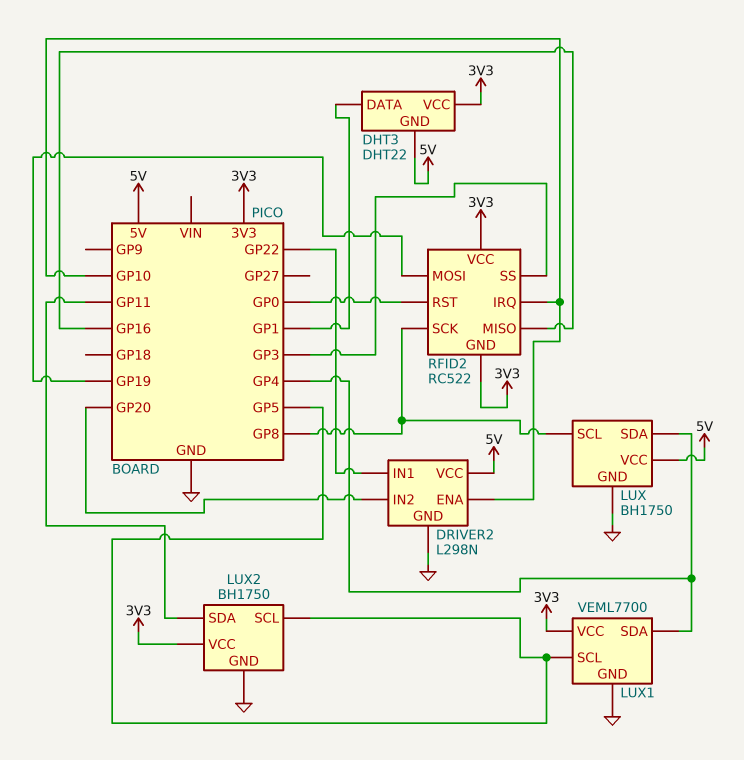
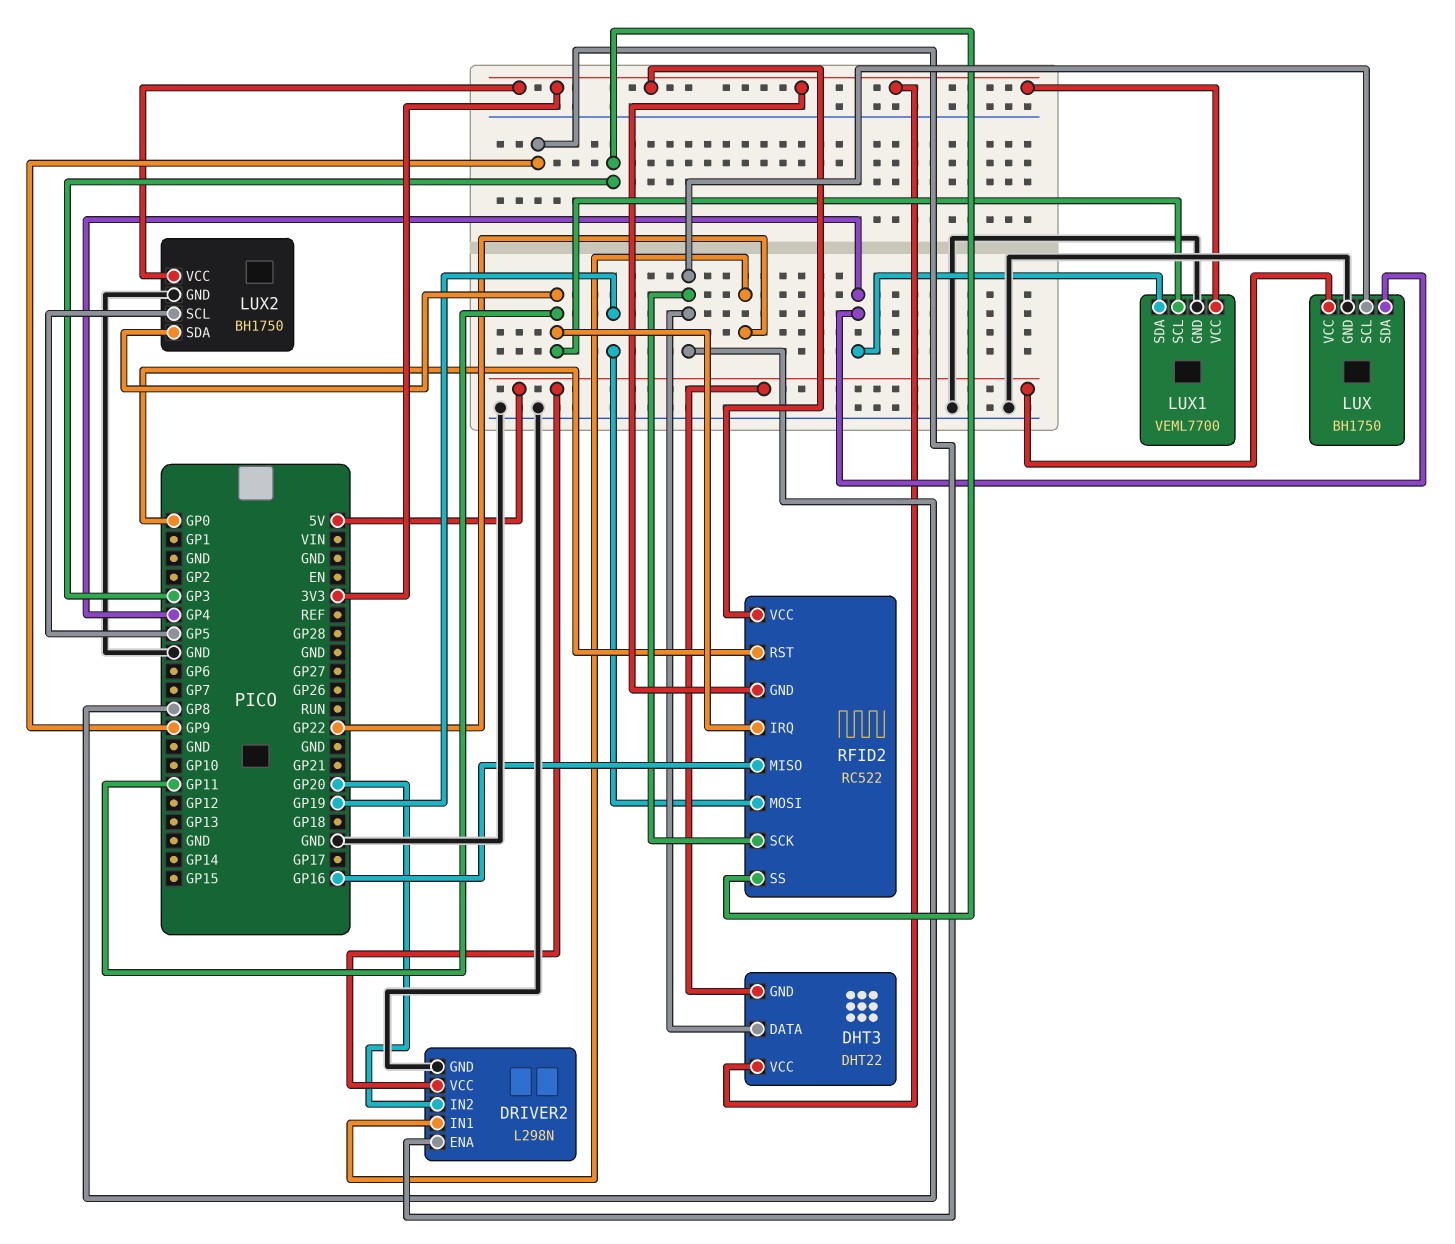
DHT3 pin DATA: GP1 -> GP8
DRIVER2 pin ENA: GP10 -> GP9
LUX1 pin SCL: GP5 -> GP11
RFID2 pin IRQ: GP10 -> GP11

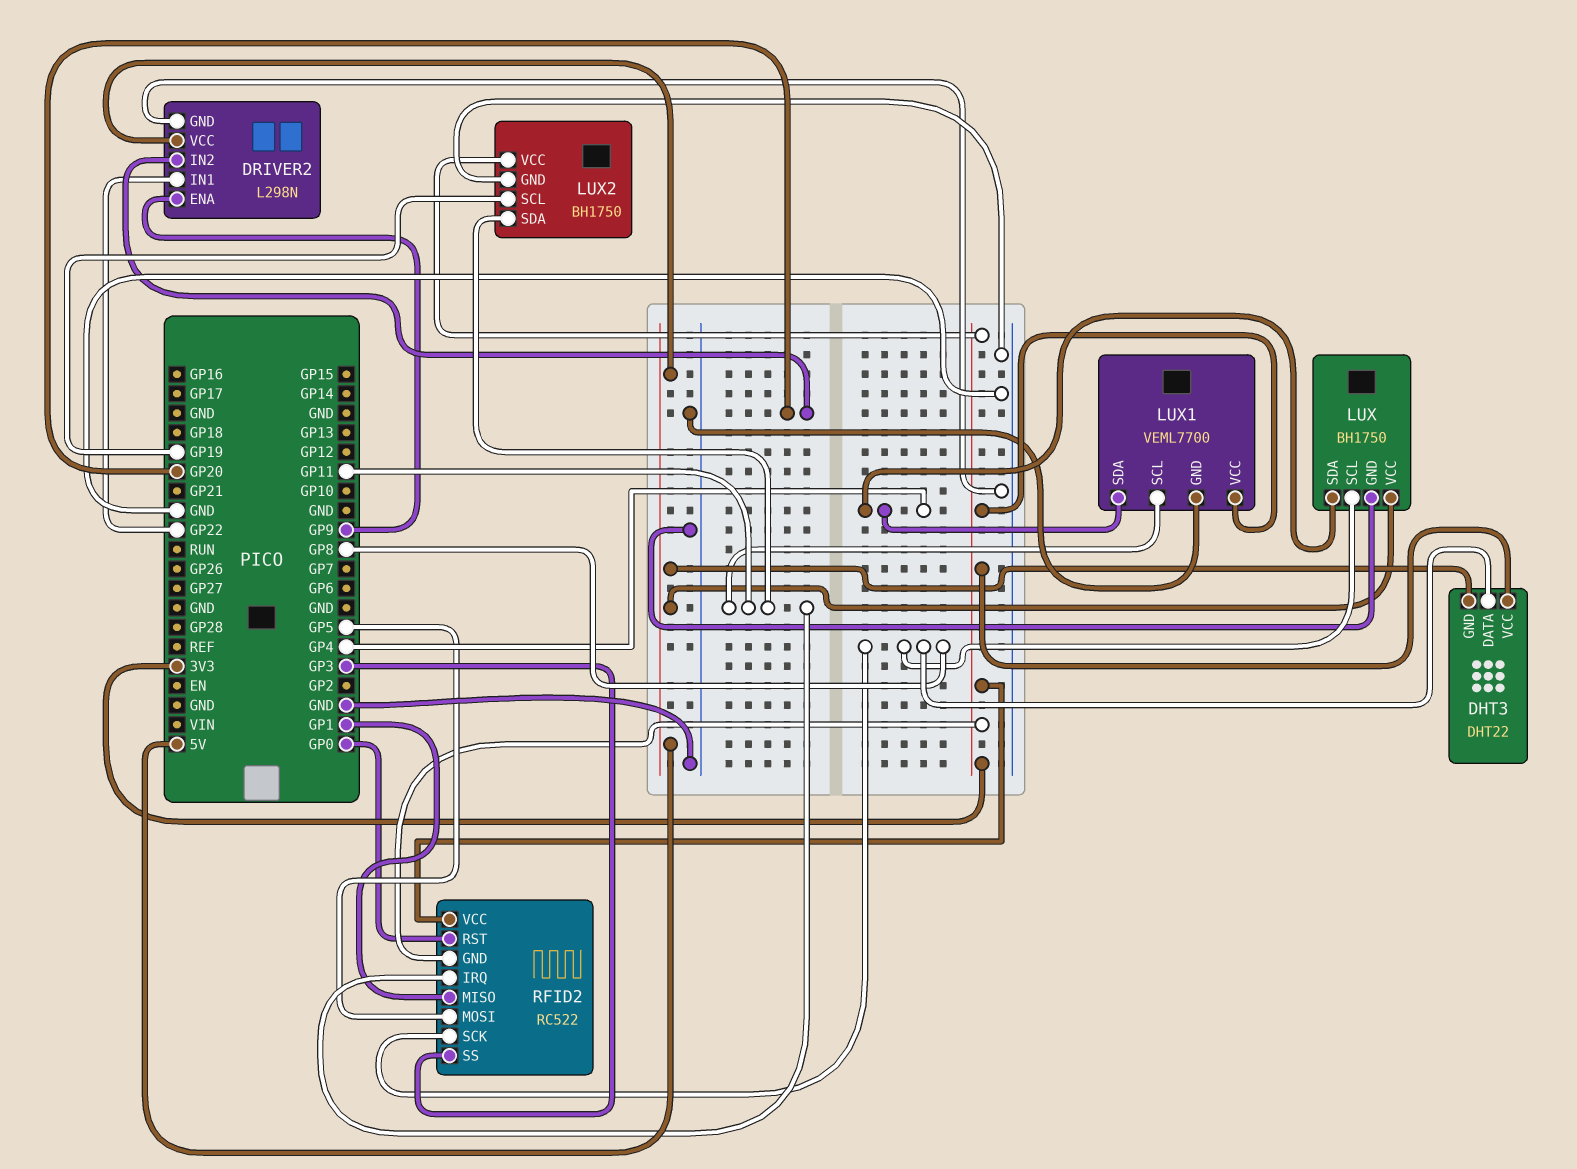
LUX2 pin SCL: GP5 -> GP19
RFID2 pin MISO: GP16 -> GP1
RFID2 pin MOSI: GP19 -> GP5

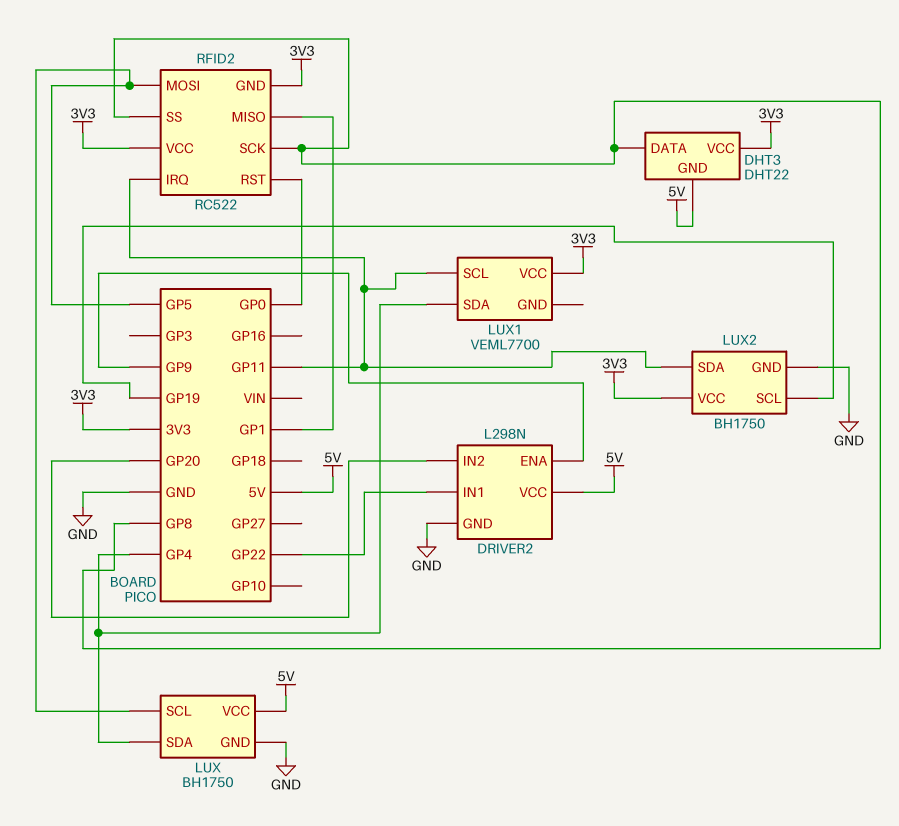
LUX pin SCL: GP8 -> GP5
LUX1 pin GND: GND -> none
RFID2 pin SS: GP3 -> GP8

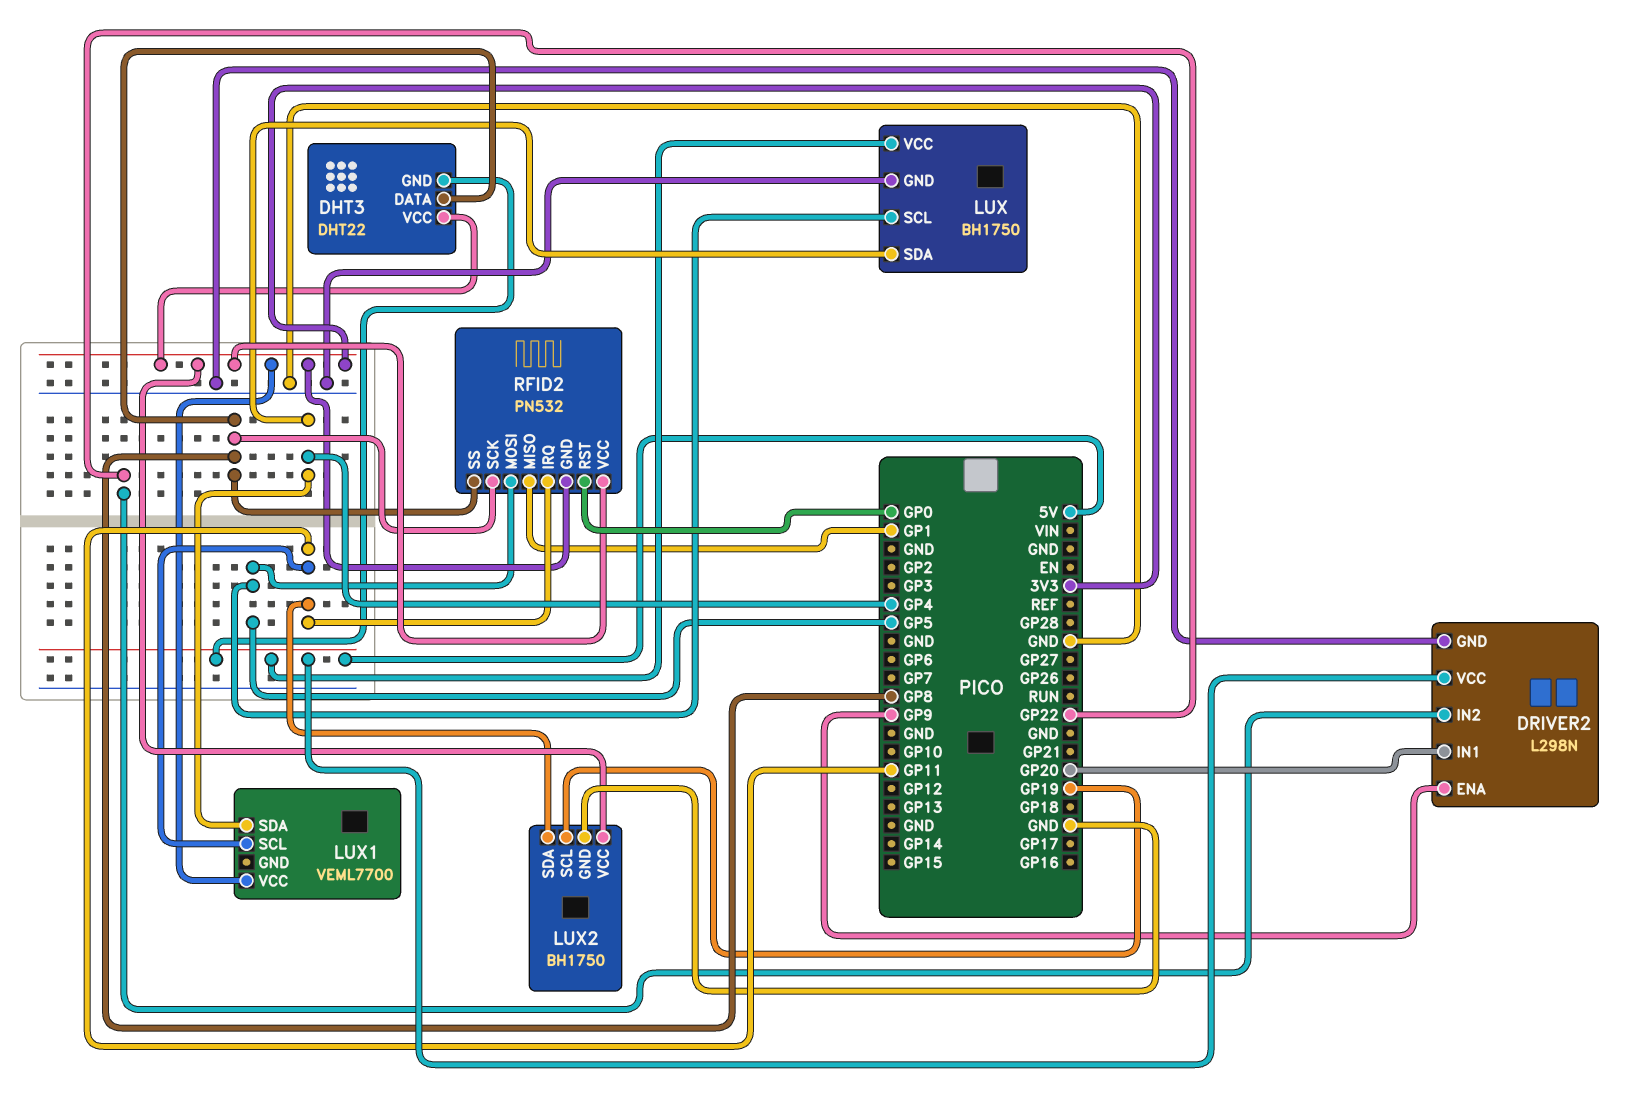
DRIVER2 pin IN1: GP22 -> GP20
DRIVER2 pin IN2: GP20 -> GP22
RFID2: RC522 -> PN532

